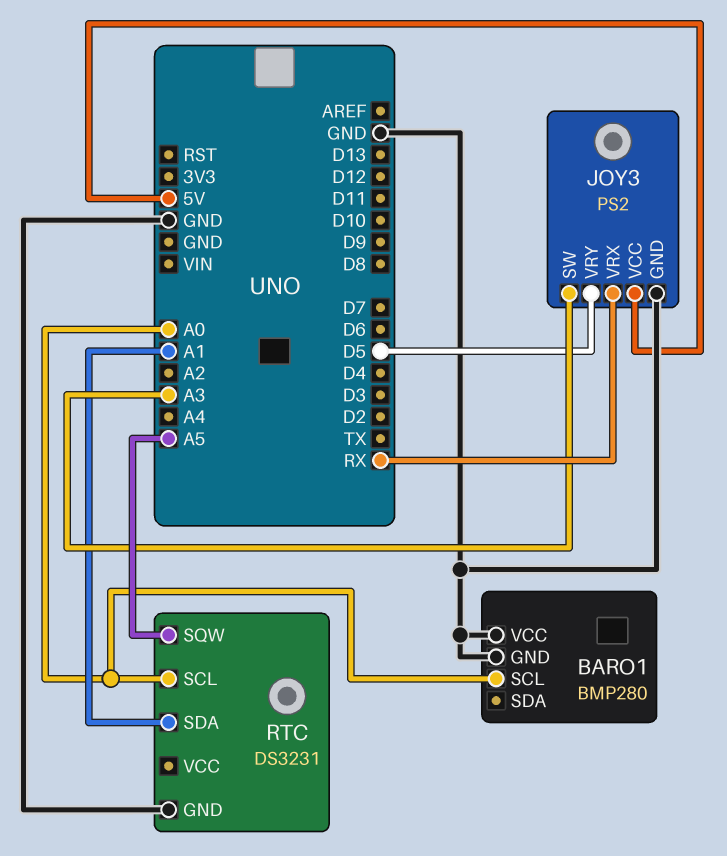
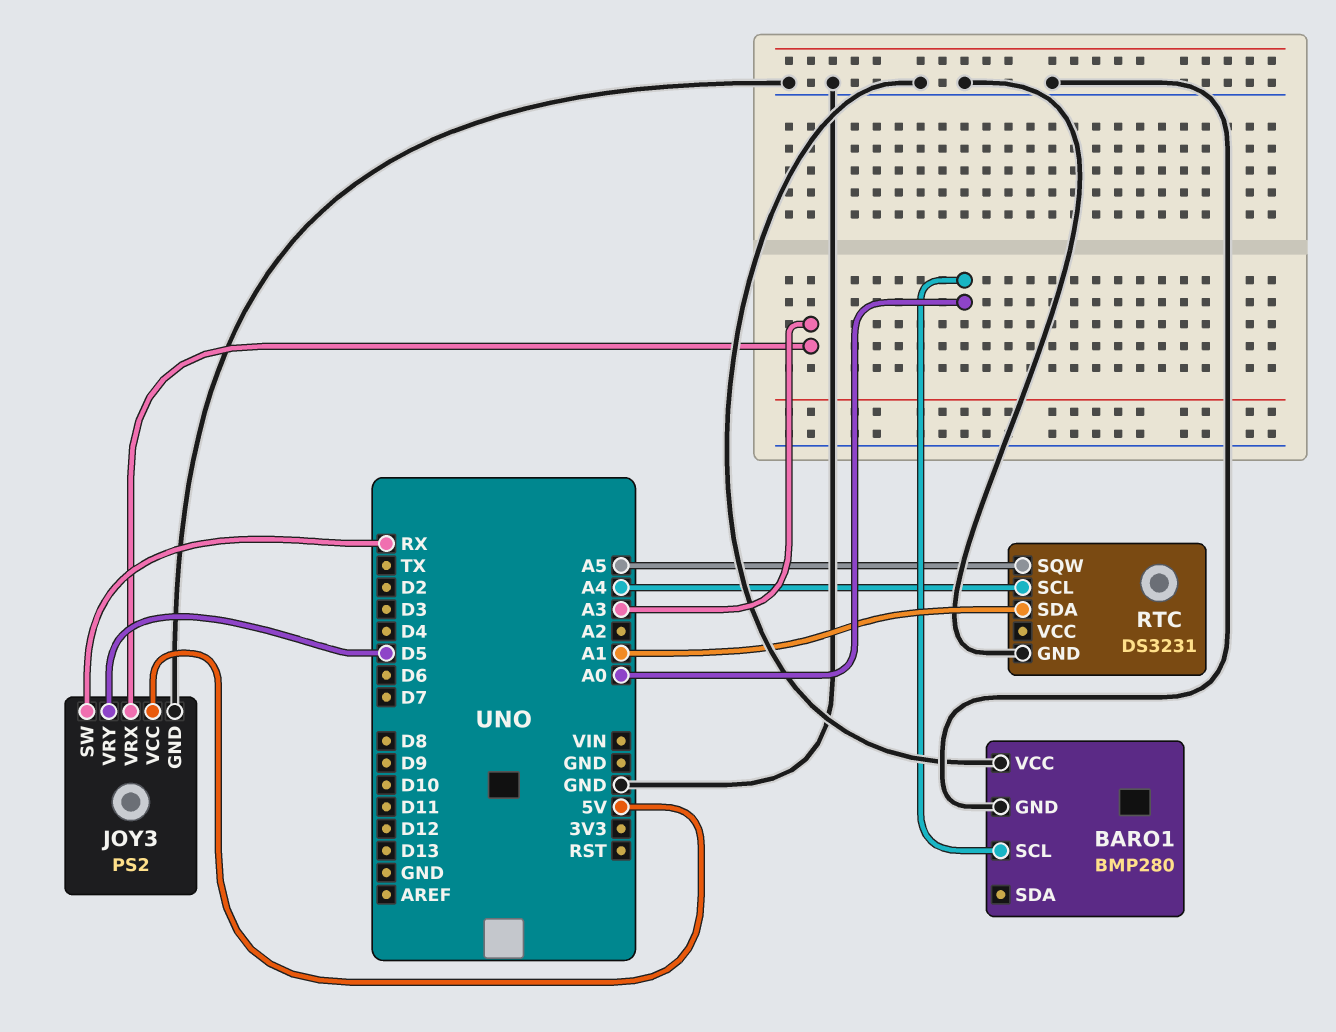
JOY3 pin SW: A3 -> RX
JOY3 pin VRX: RX -> A3
RTC pin SCL: A0 -> A4

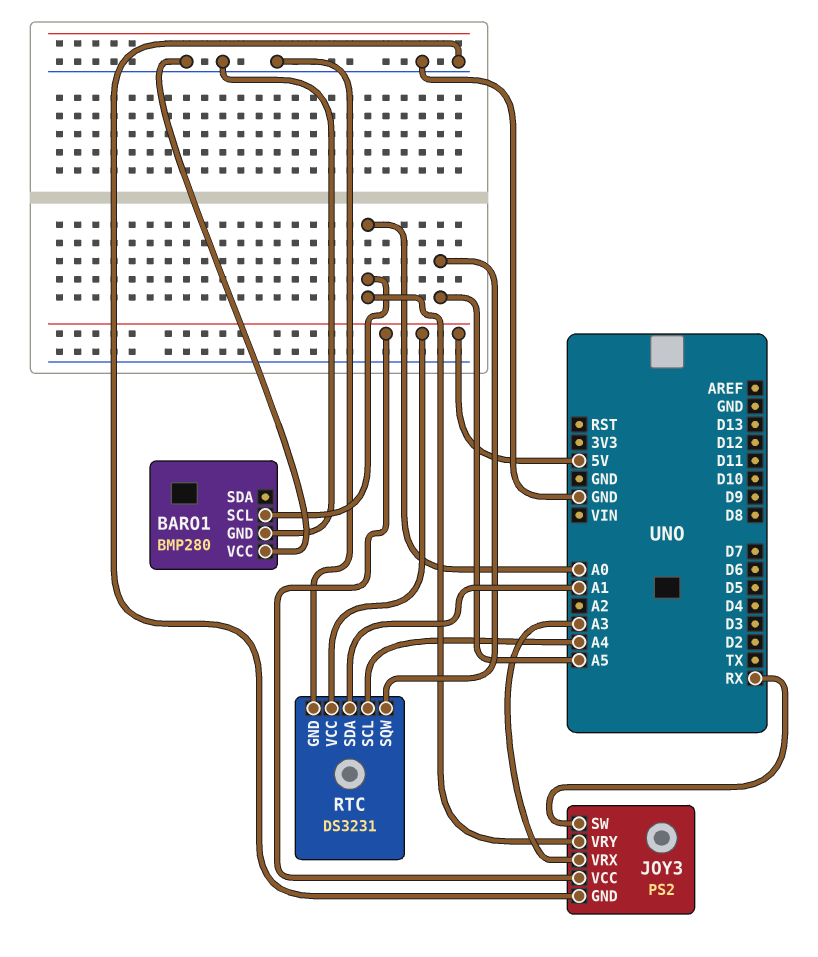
JOY3 pin VRY: D5 -> A0
RTC pin VCC: none -> 5V

